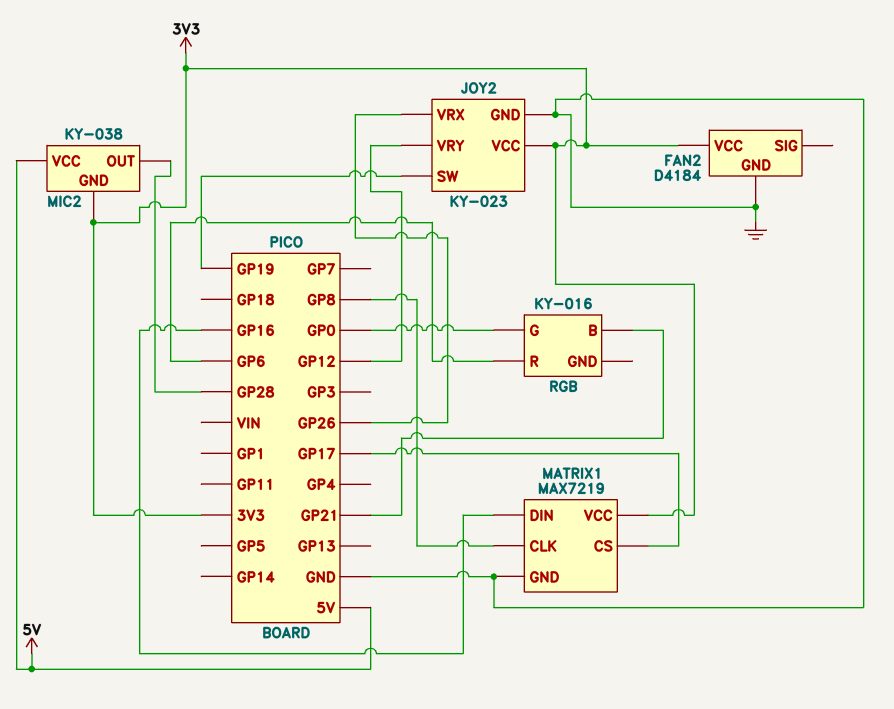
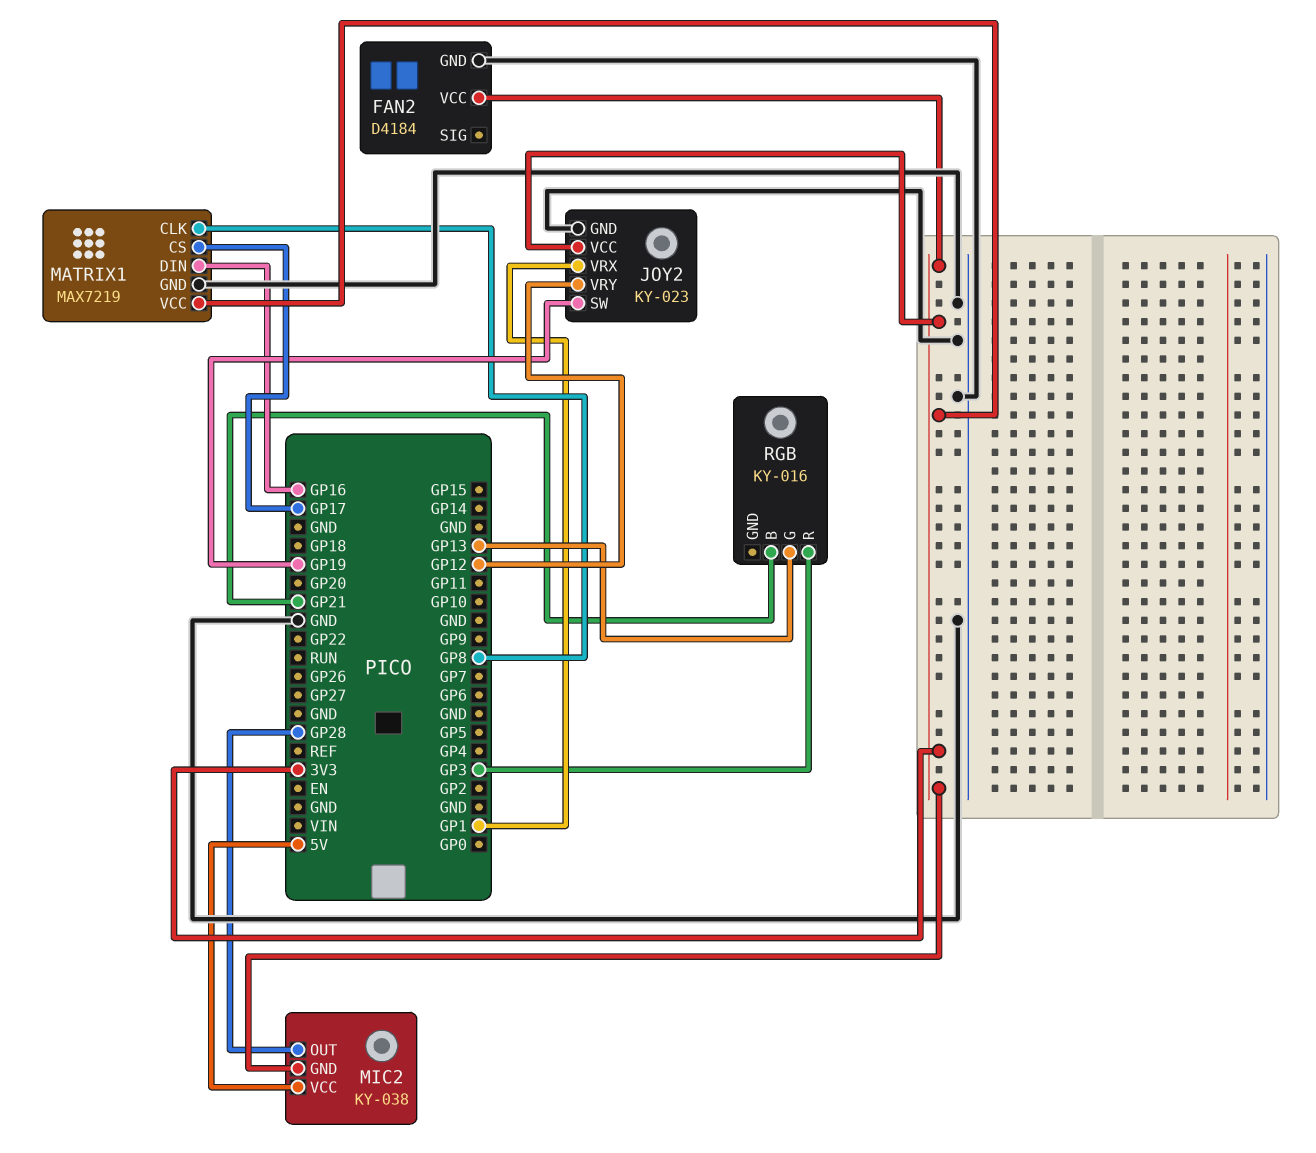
JOY2 pin VRX: GP26 -> GP1
RGB pin G: GP0 -> GP13
RGB pin R: GP6 -> GP3

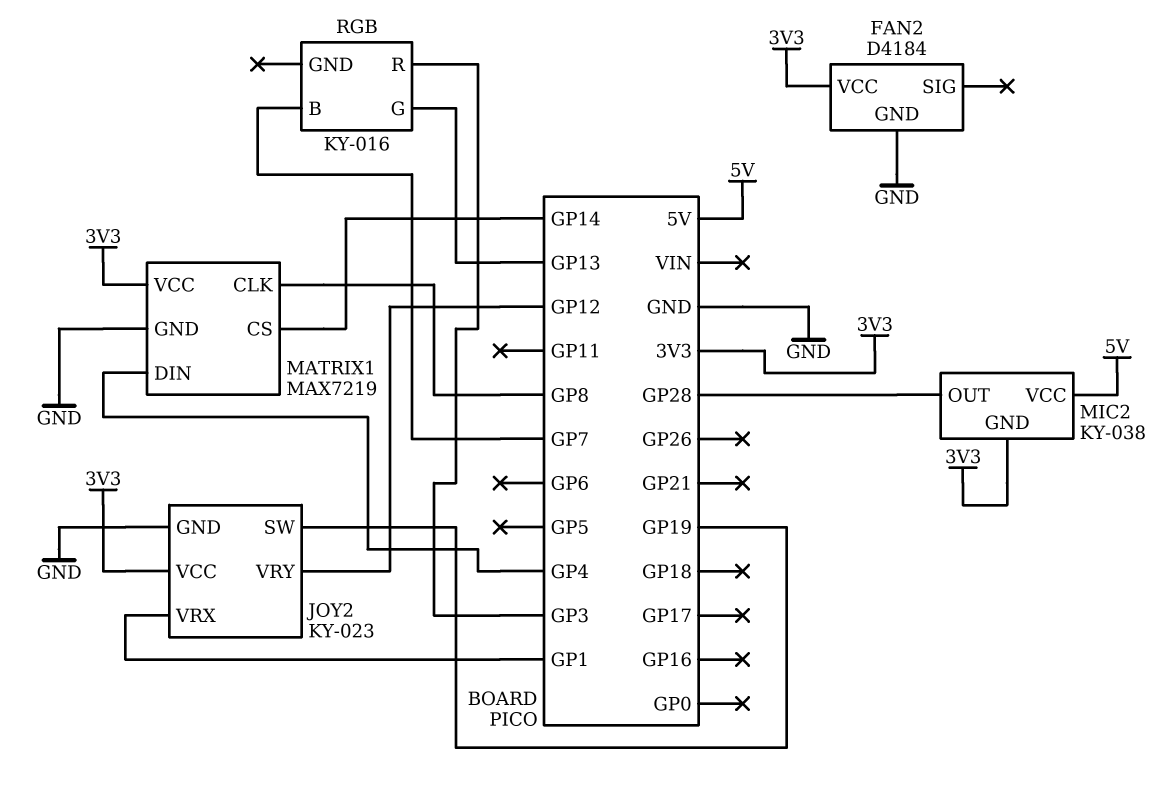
MATRIX1 pin CS: GP17 -> GP14
MATRIX1 pin DIN: GP16 -> GP4
RGB pin B: GP21 -> GP7

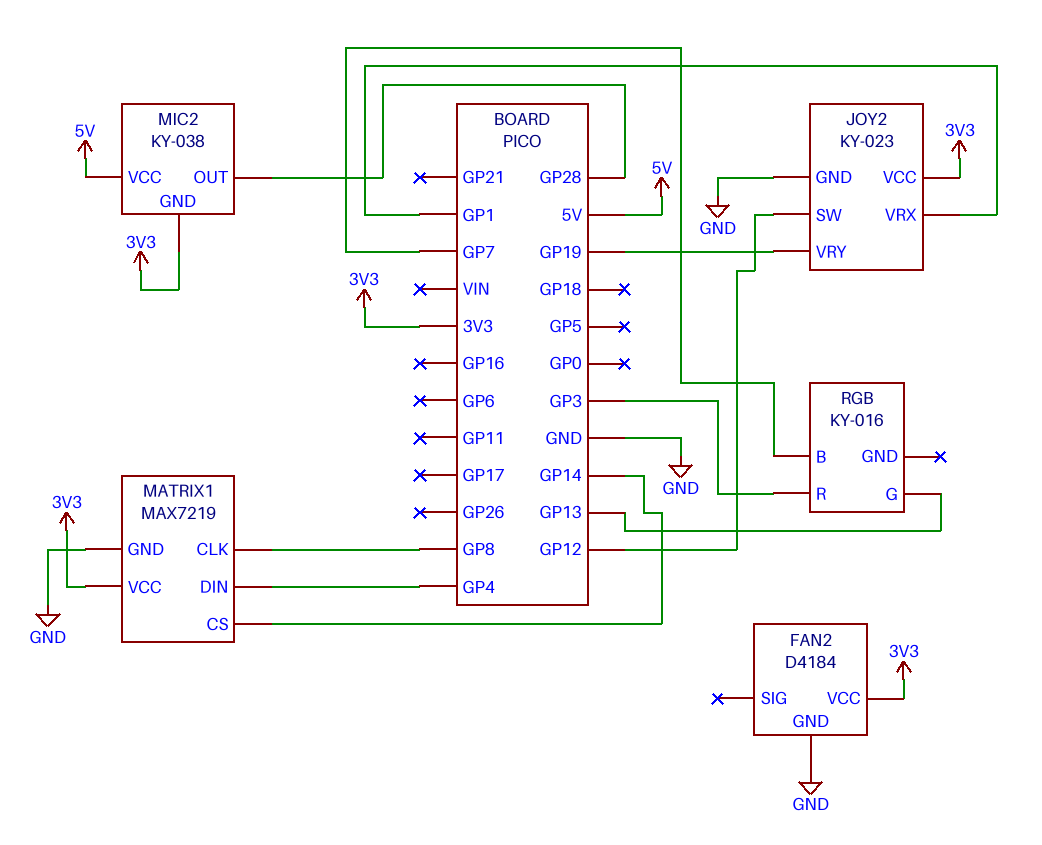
JOY2 pin SW: GP19 -> GP12
JOY2 pin VRY: GP12 -> GP19

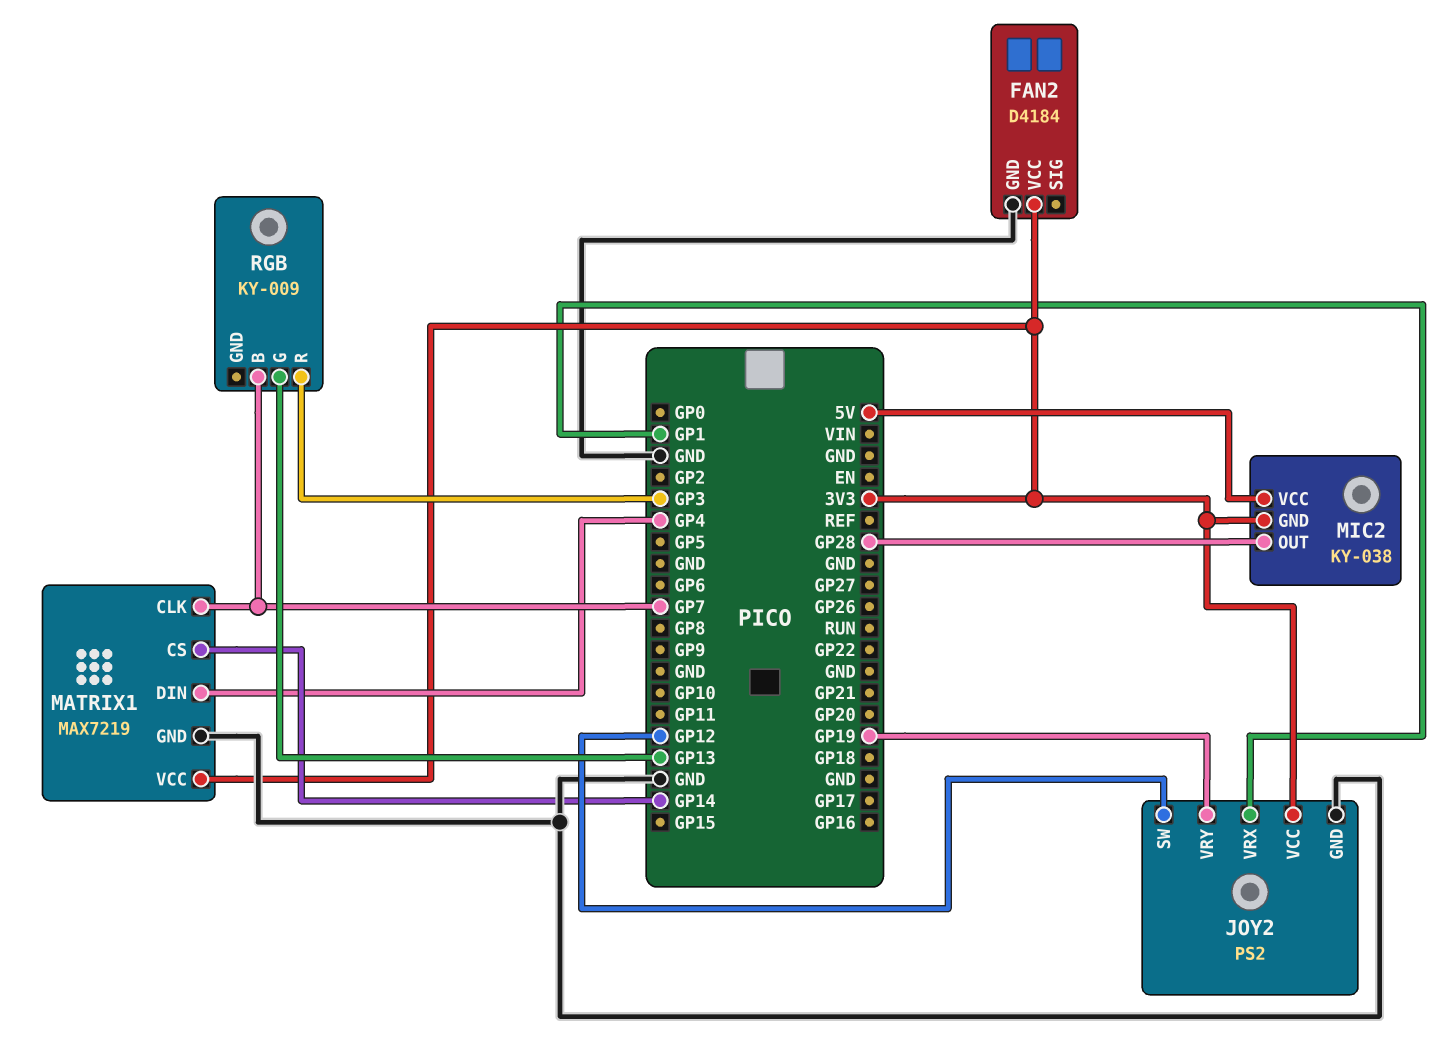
JOY2: KY-023 -> PS2
MATRIX1 pin CLK: GP8 -> GP7
RGB: KY-016 -> KY-009

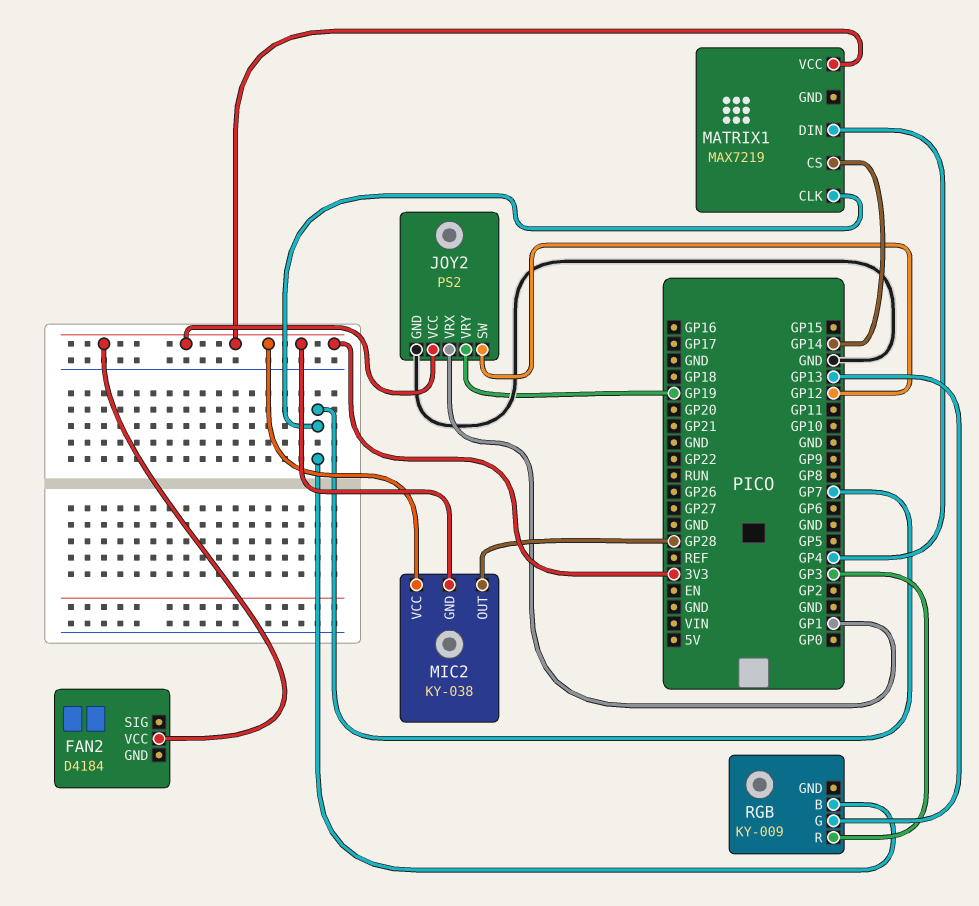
FAN2 pin GND: GND -> none
MATRIX1 pin GND: GND -> none
MIC2 pin VCC: 5V -> 3V3

